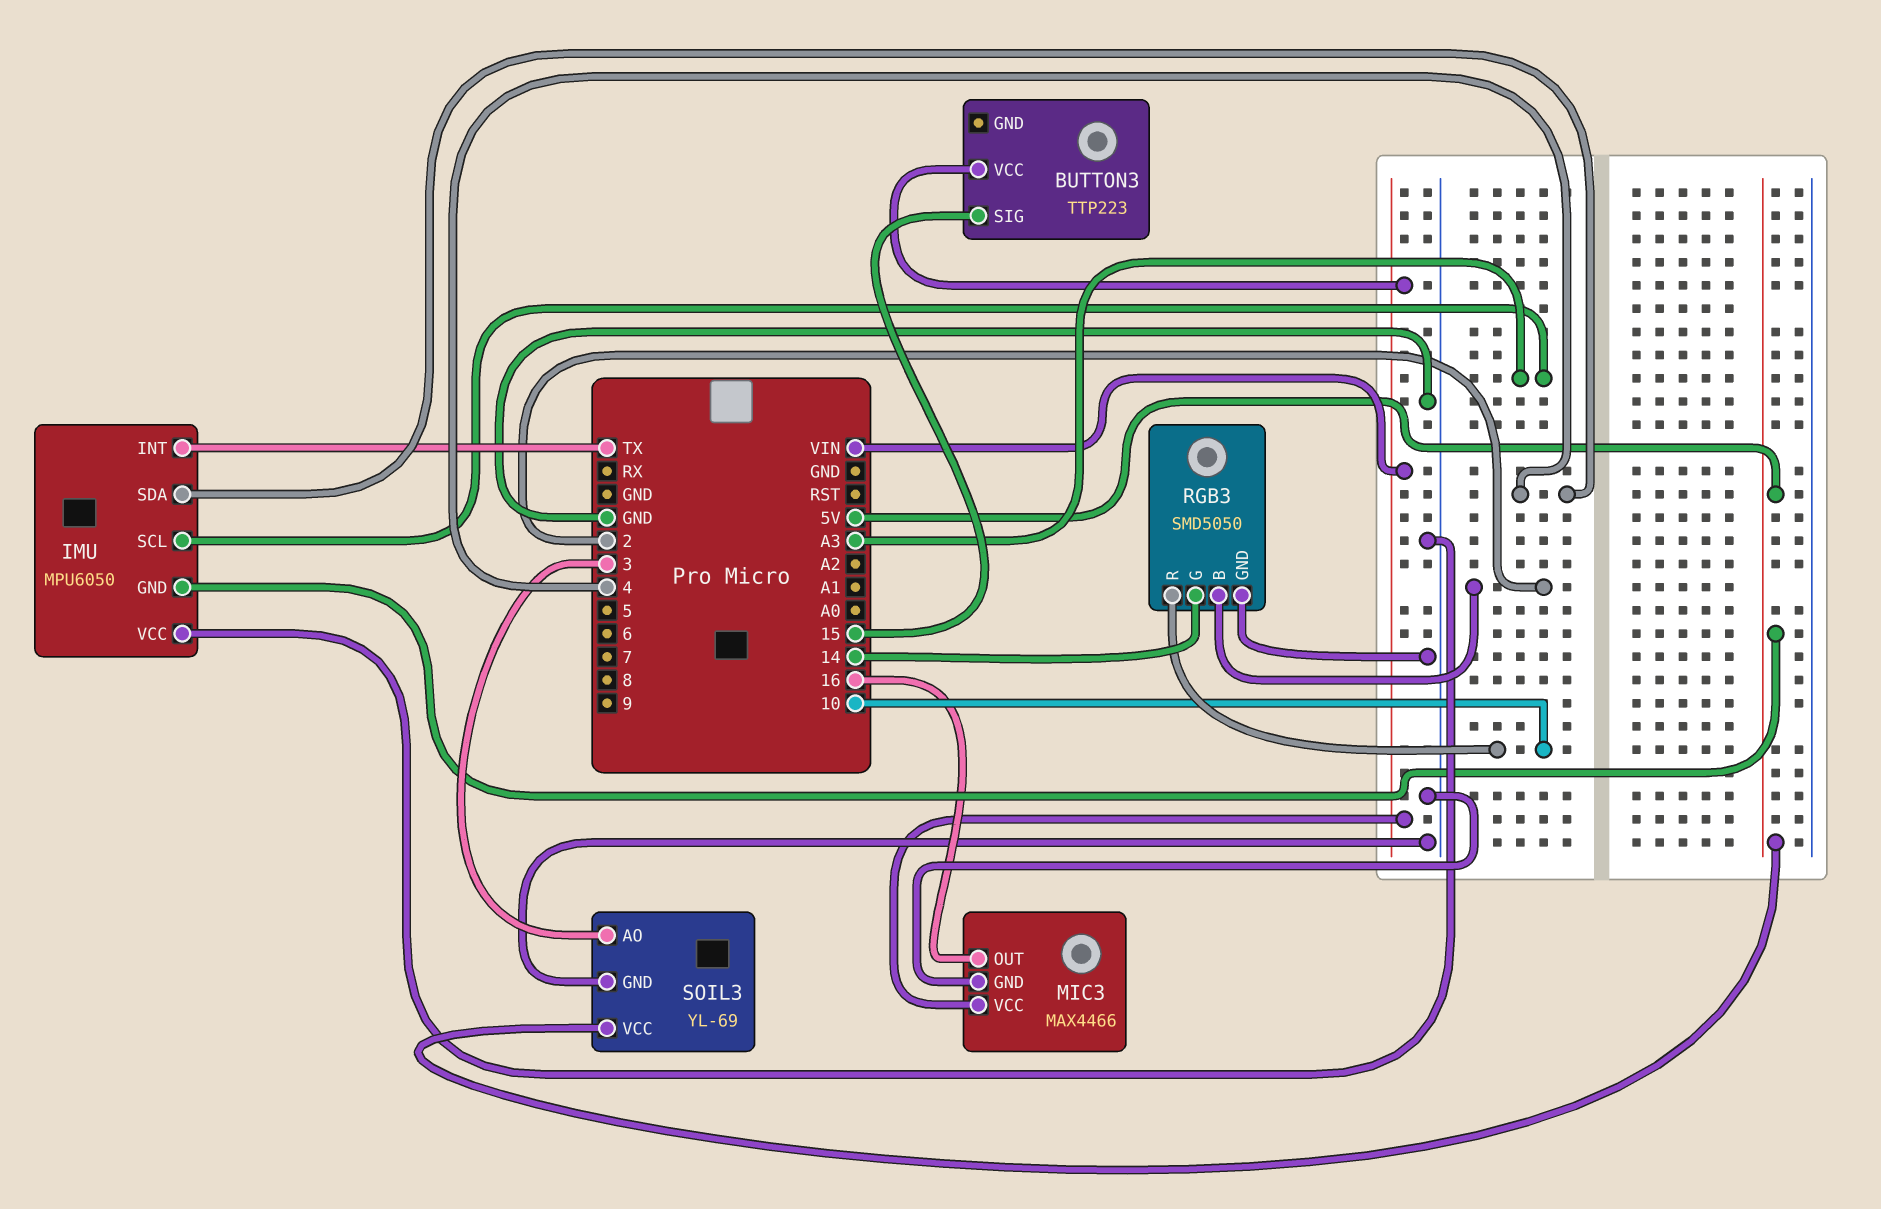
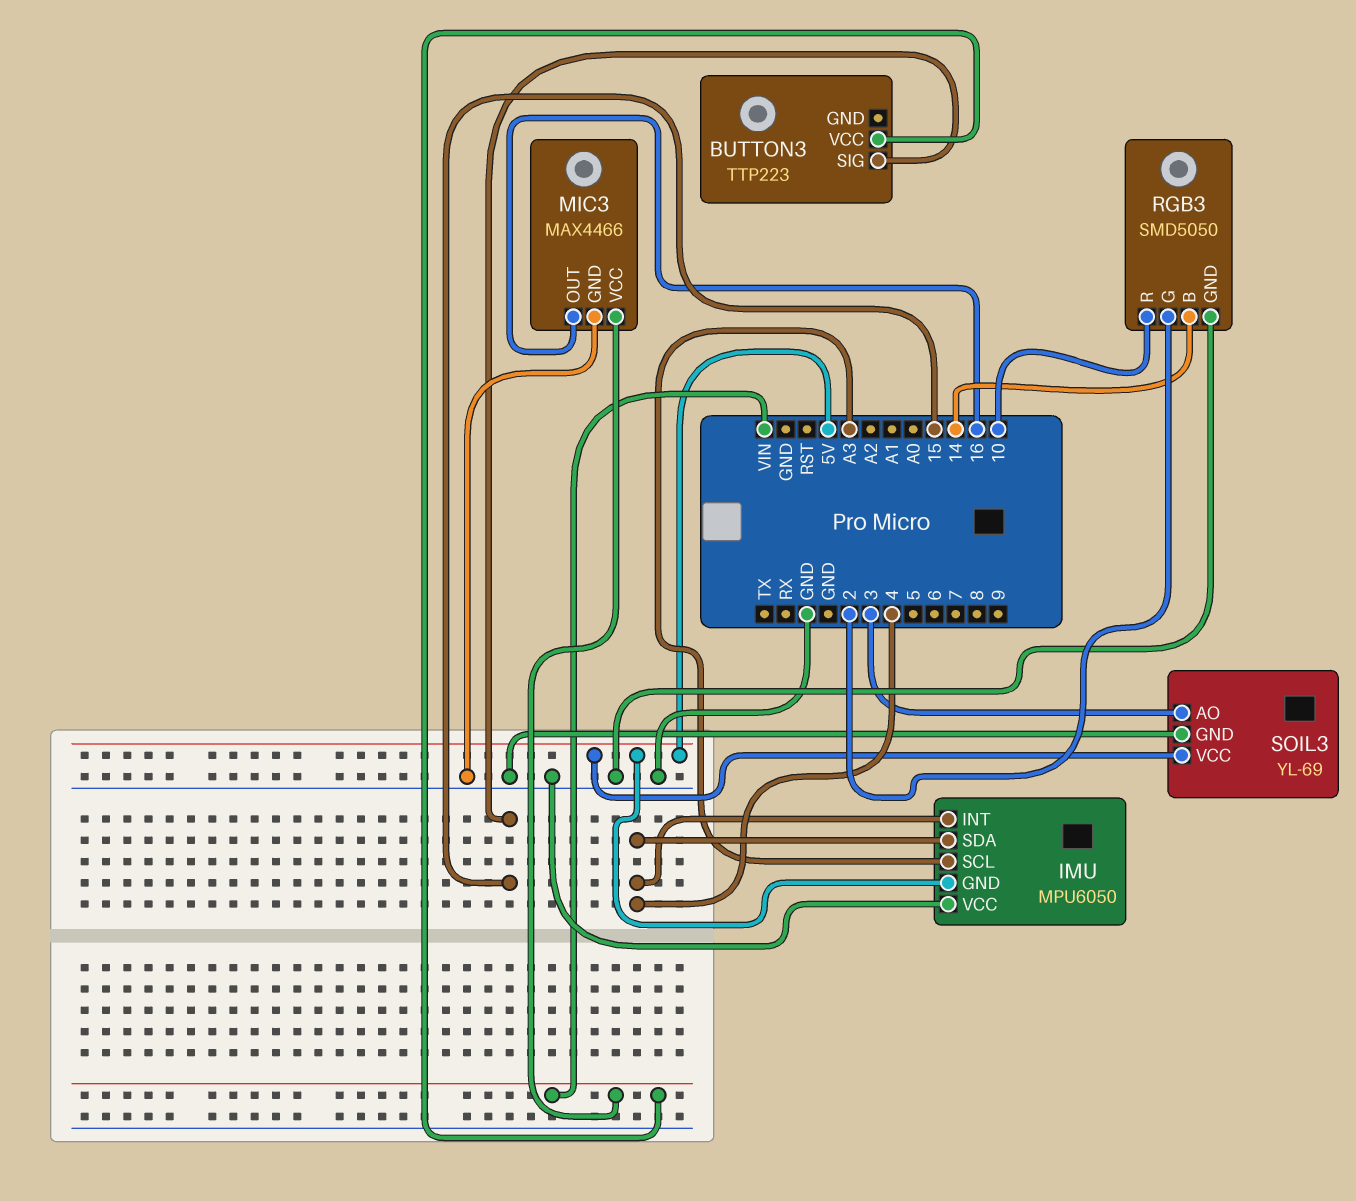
IMU pin INT: TX -> 4
RGB3 pin B: 2 -> 14
RGB3 pin G: 14 -> 2

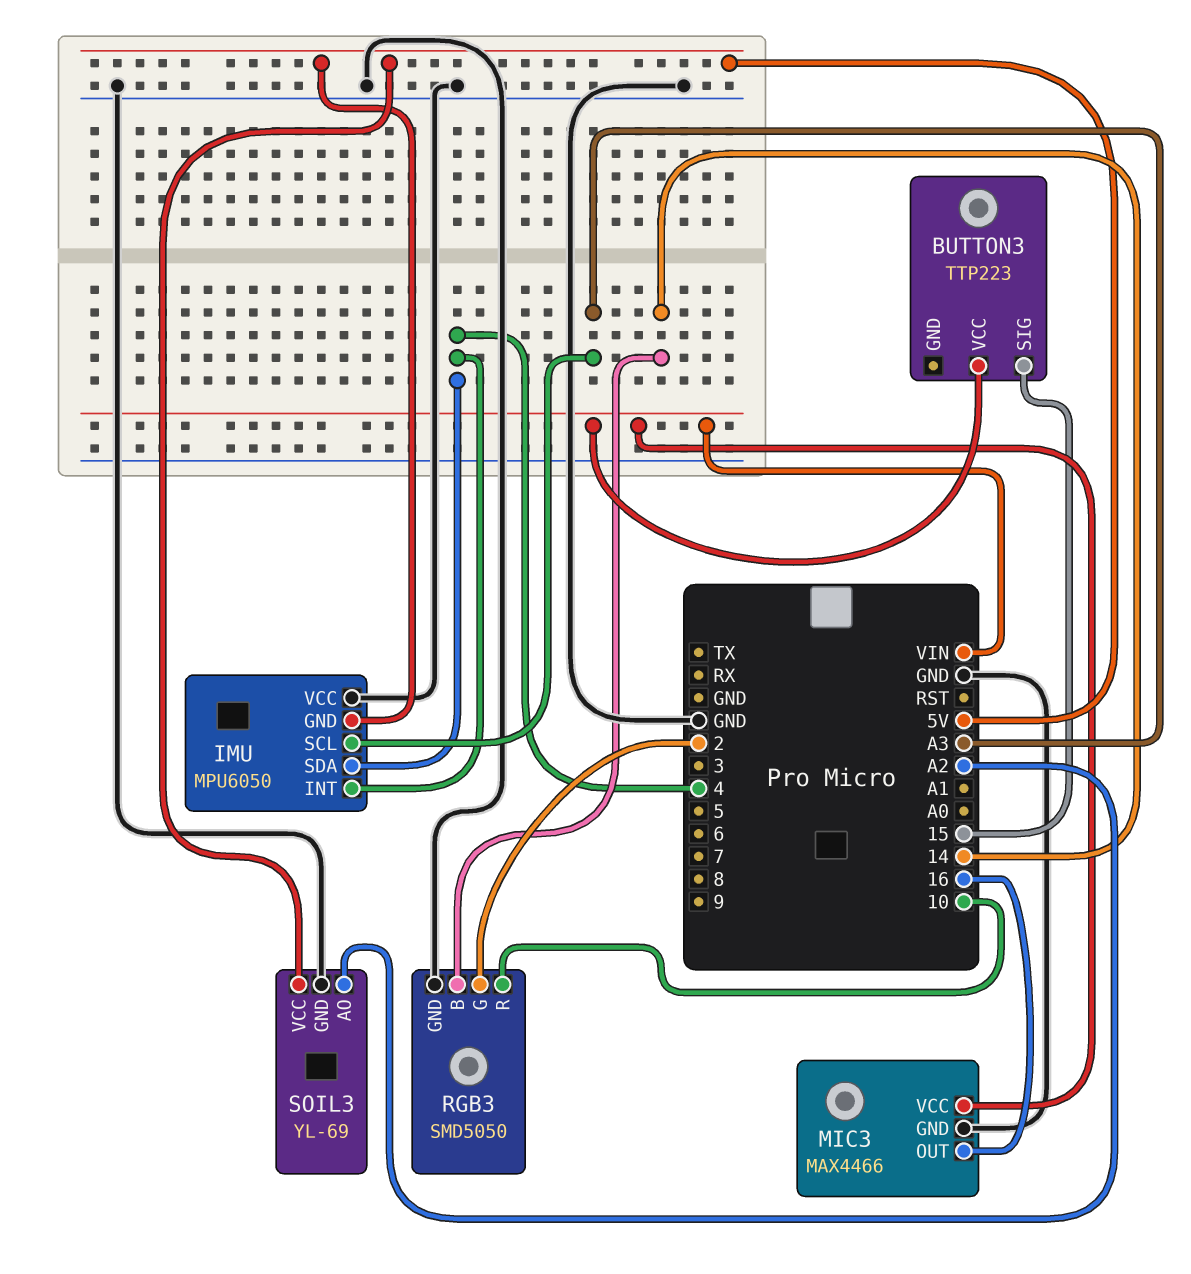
SOIL3 pin AO: 3 -> A2

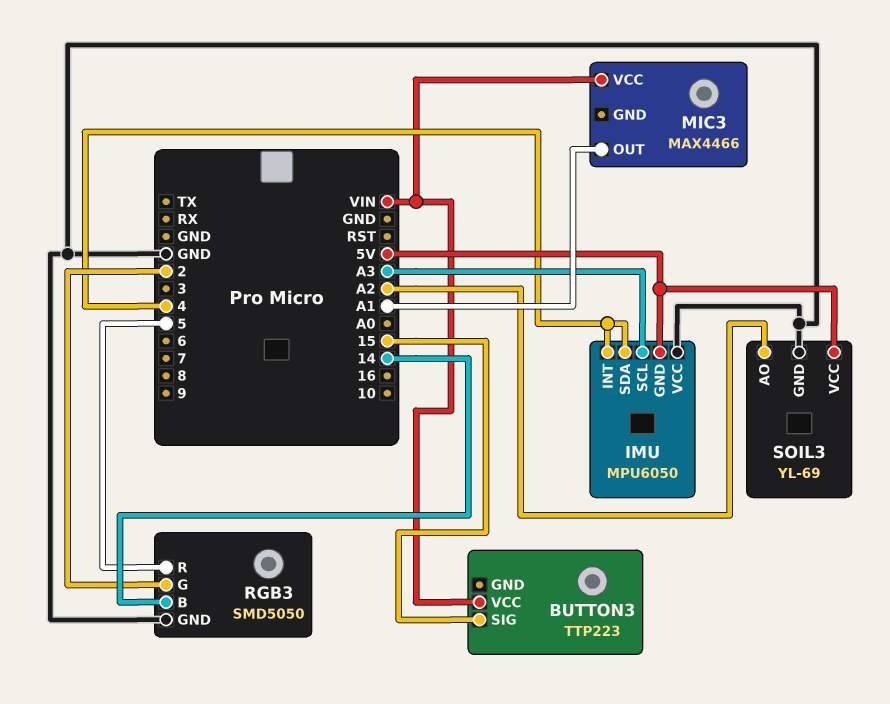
MIC3 pin GND: GND -> none
MIC3 pin OUT: 16 -> A1
RGB3 pin R: 10 -> 5

